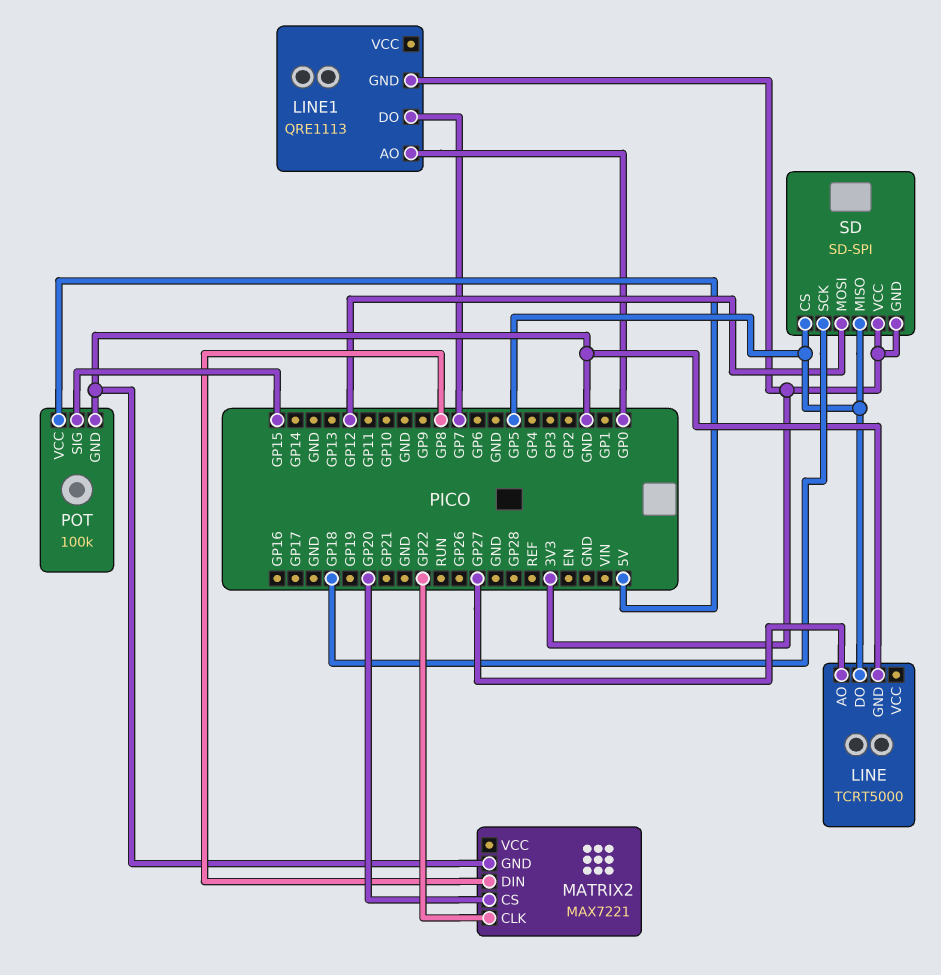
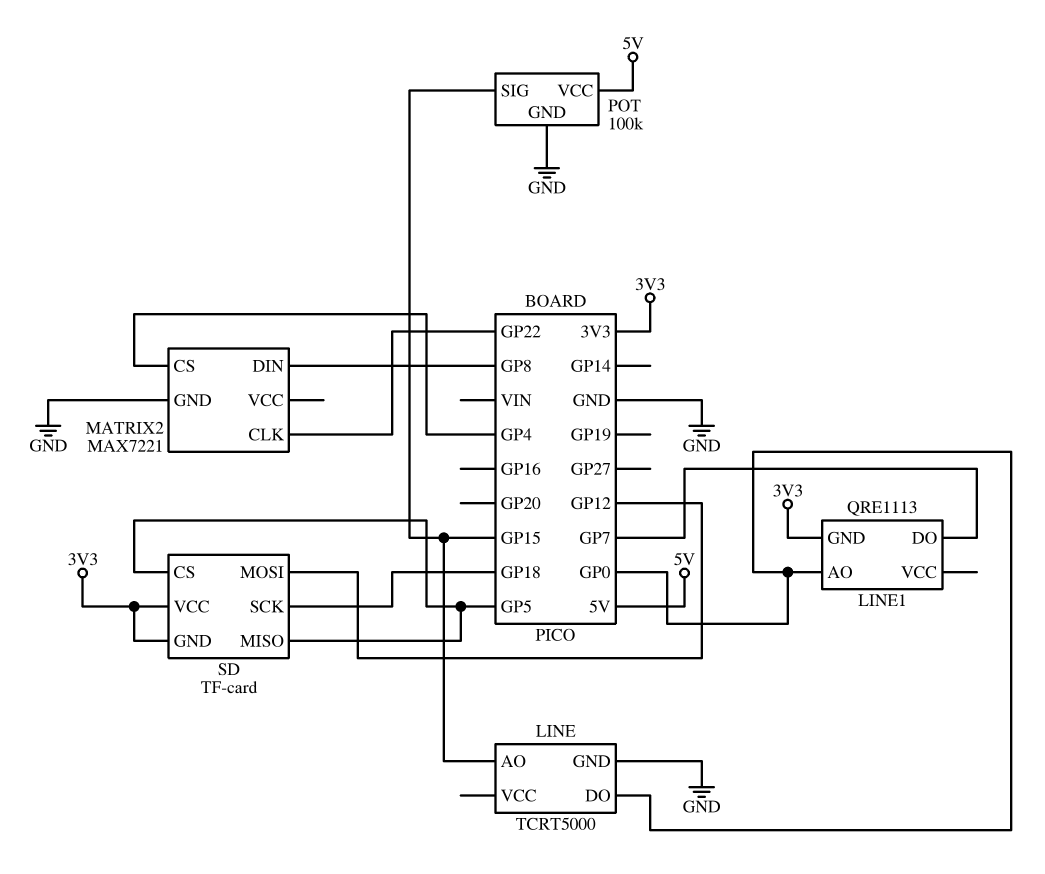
LINE pin AO: GP27 -> GP15
LINE pin DO: GP5 -> GP0
MATRIX2 pin CS: GP20 -> GP4
SD: SD-SPI -> TF-card

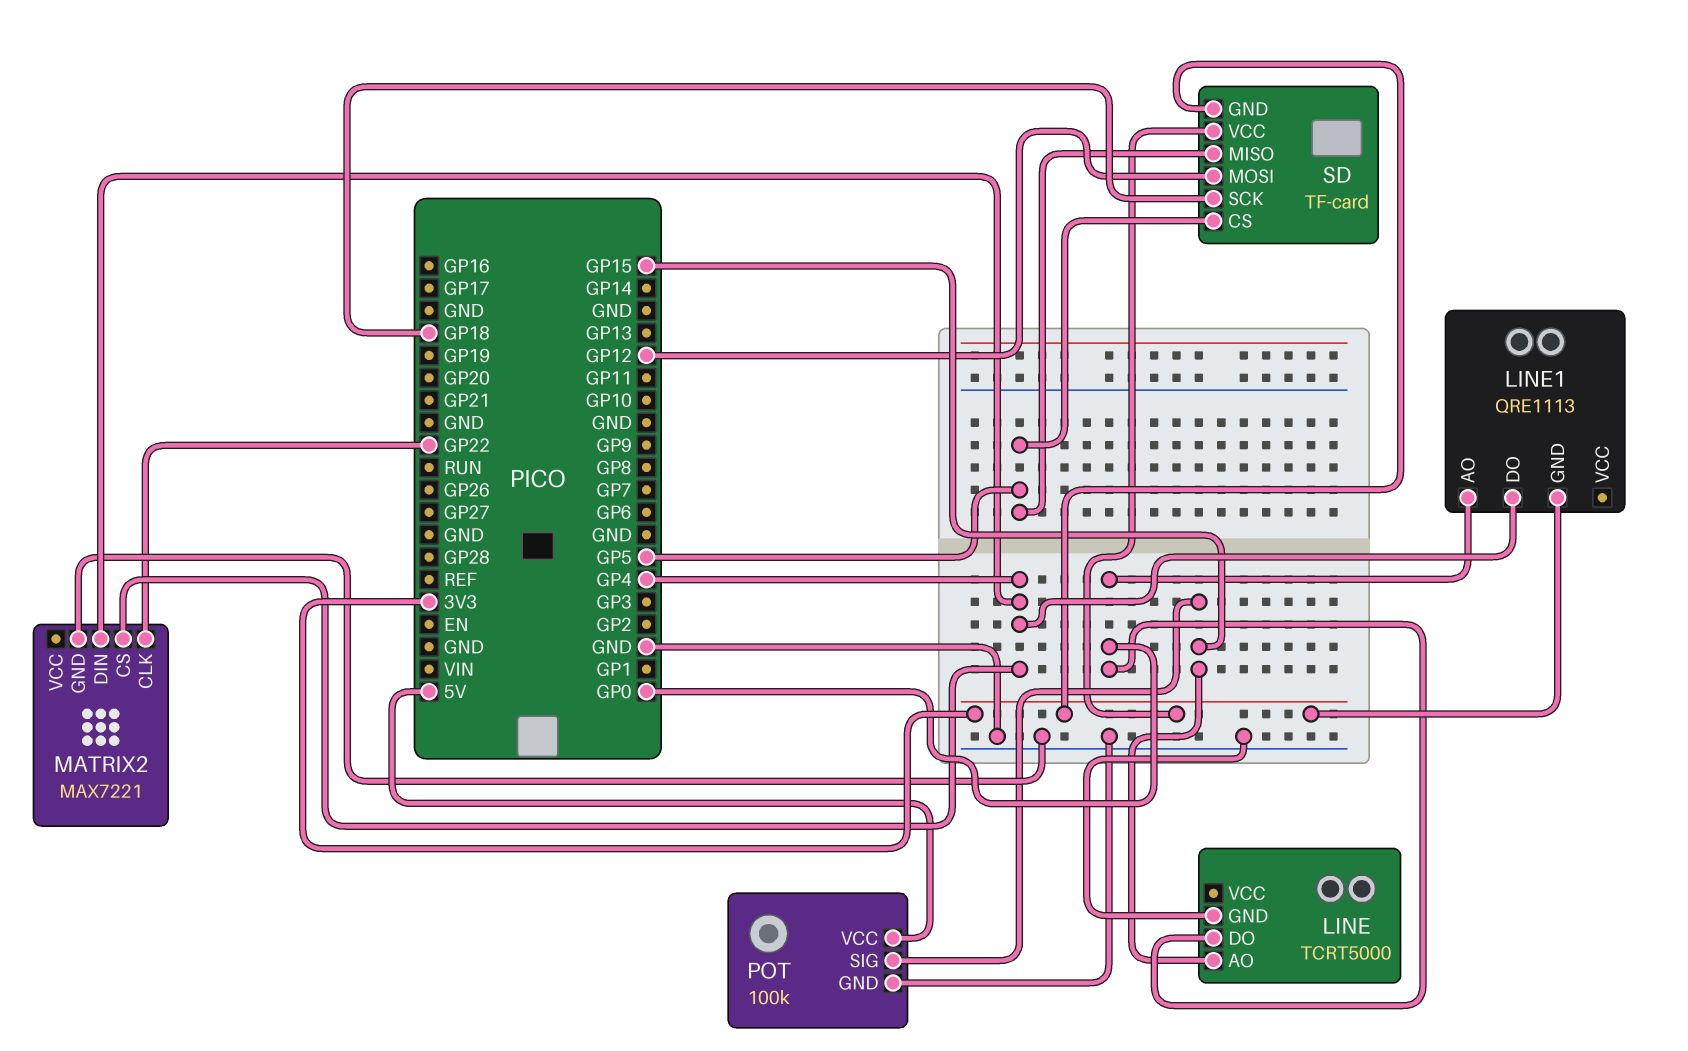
LINE1 pin DO: GP7 -> GP4
MATRIX2 pin DIN: GP8 -> GP4

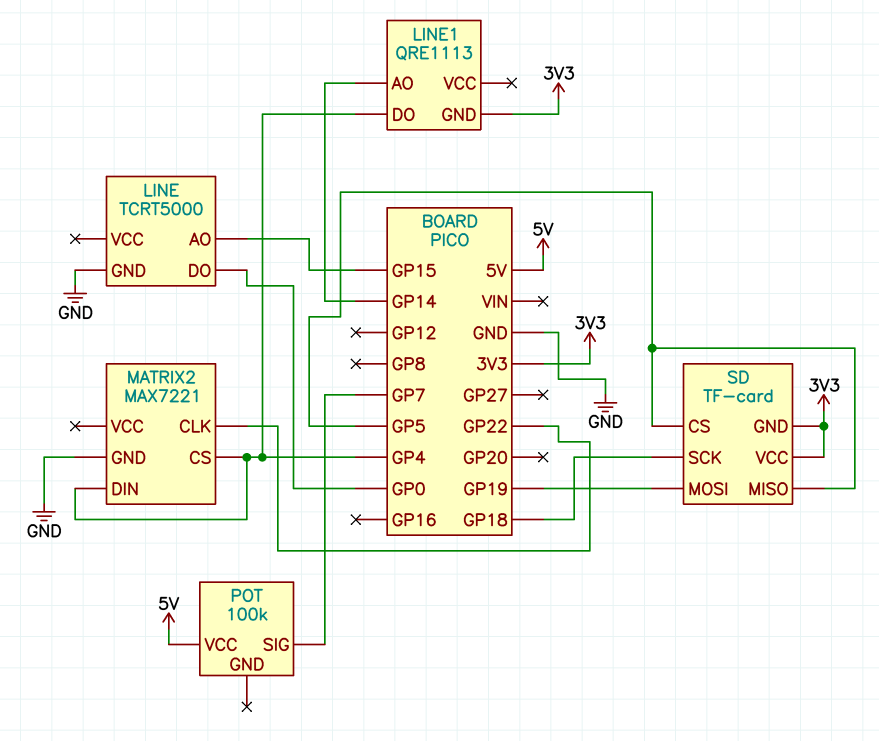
LINE1 pin AO: GP0 -> GP14
POT pin GND: GND -> none
POT pin SIG: GP15 -> GP7
SD pin MOSI: GP12 -> GP19

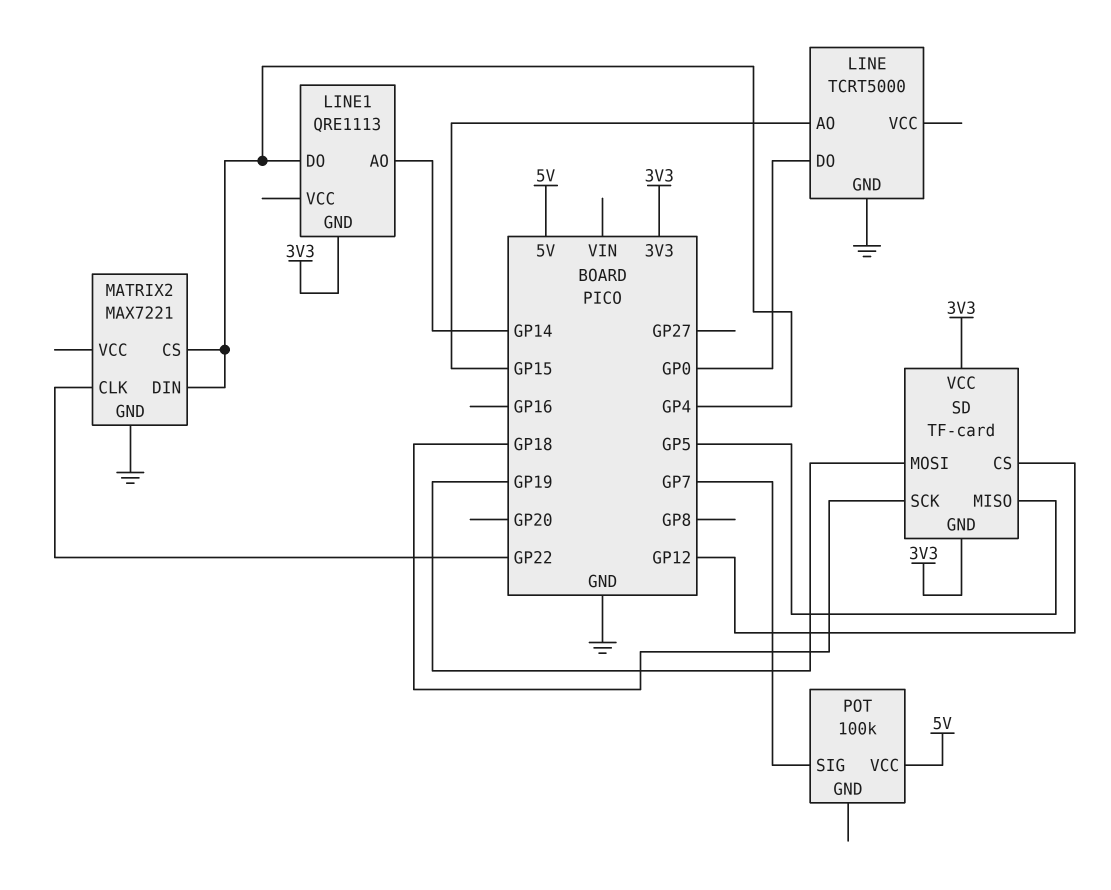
SD pin CS: GP5 -> GP12

